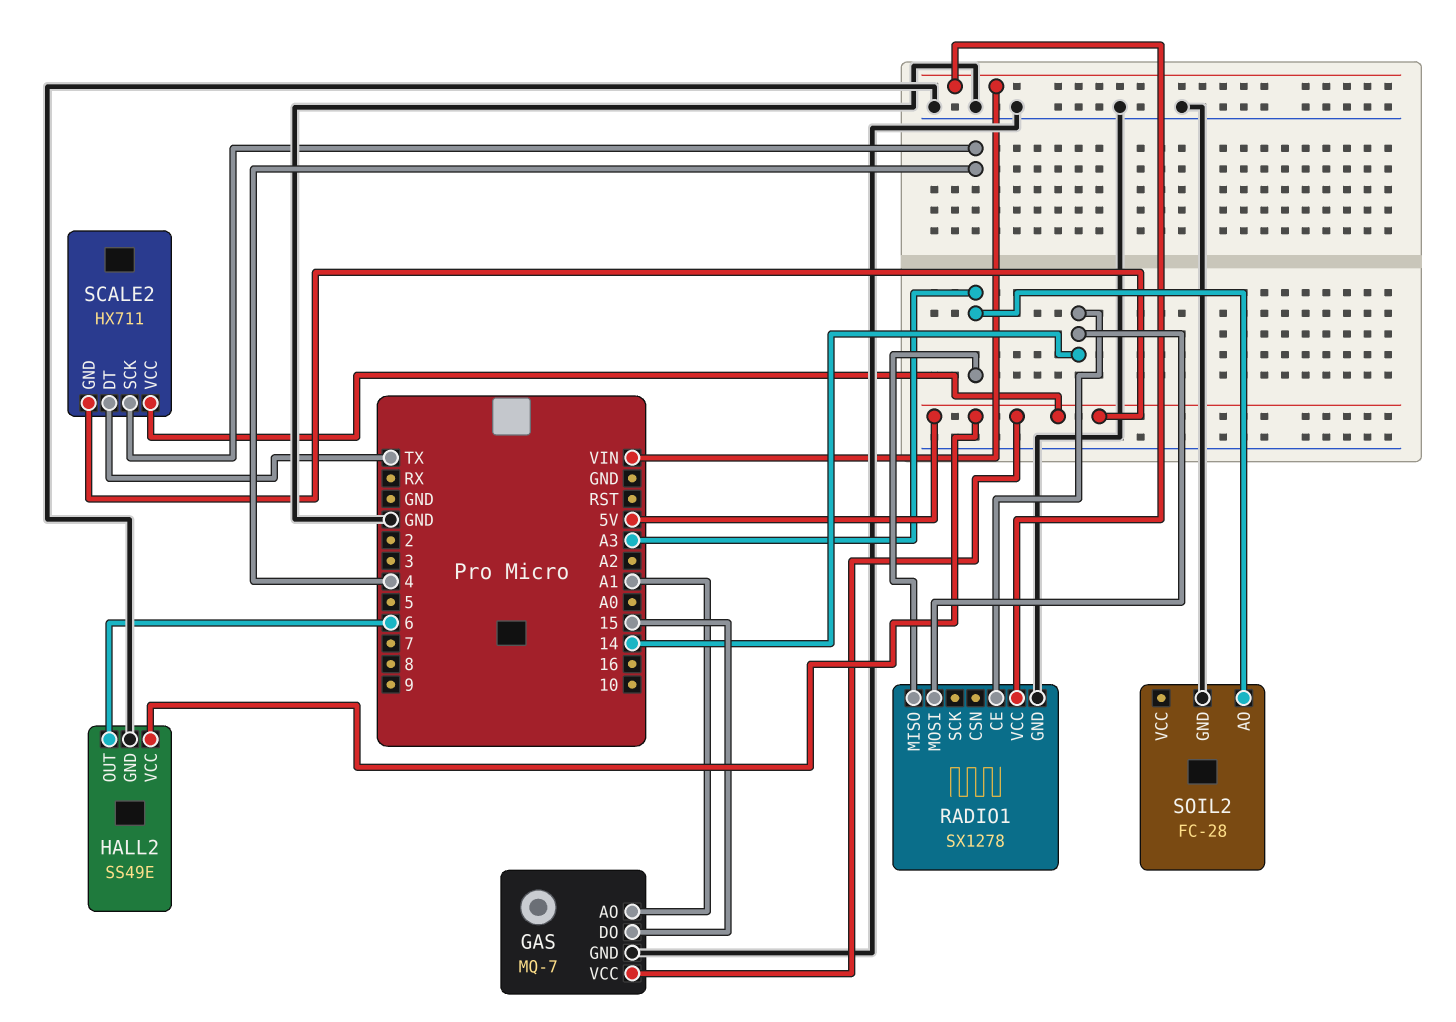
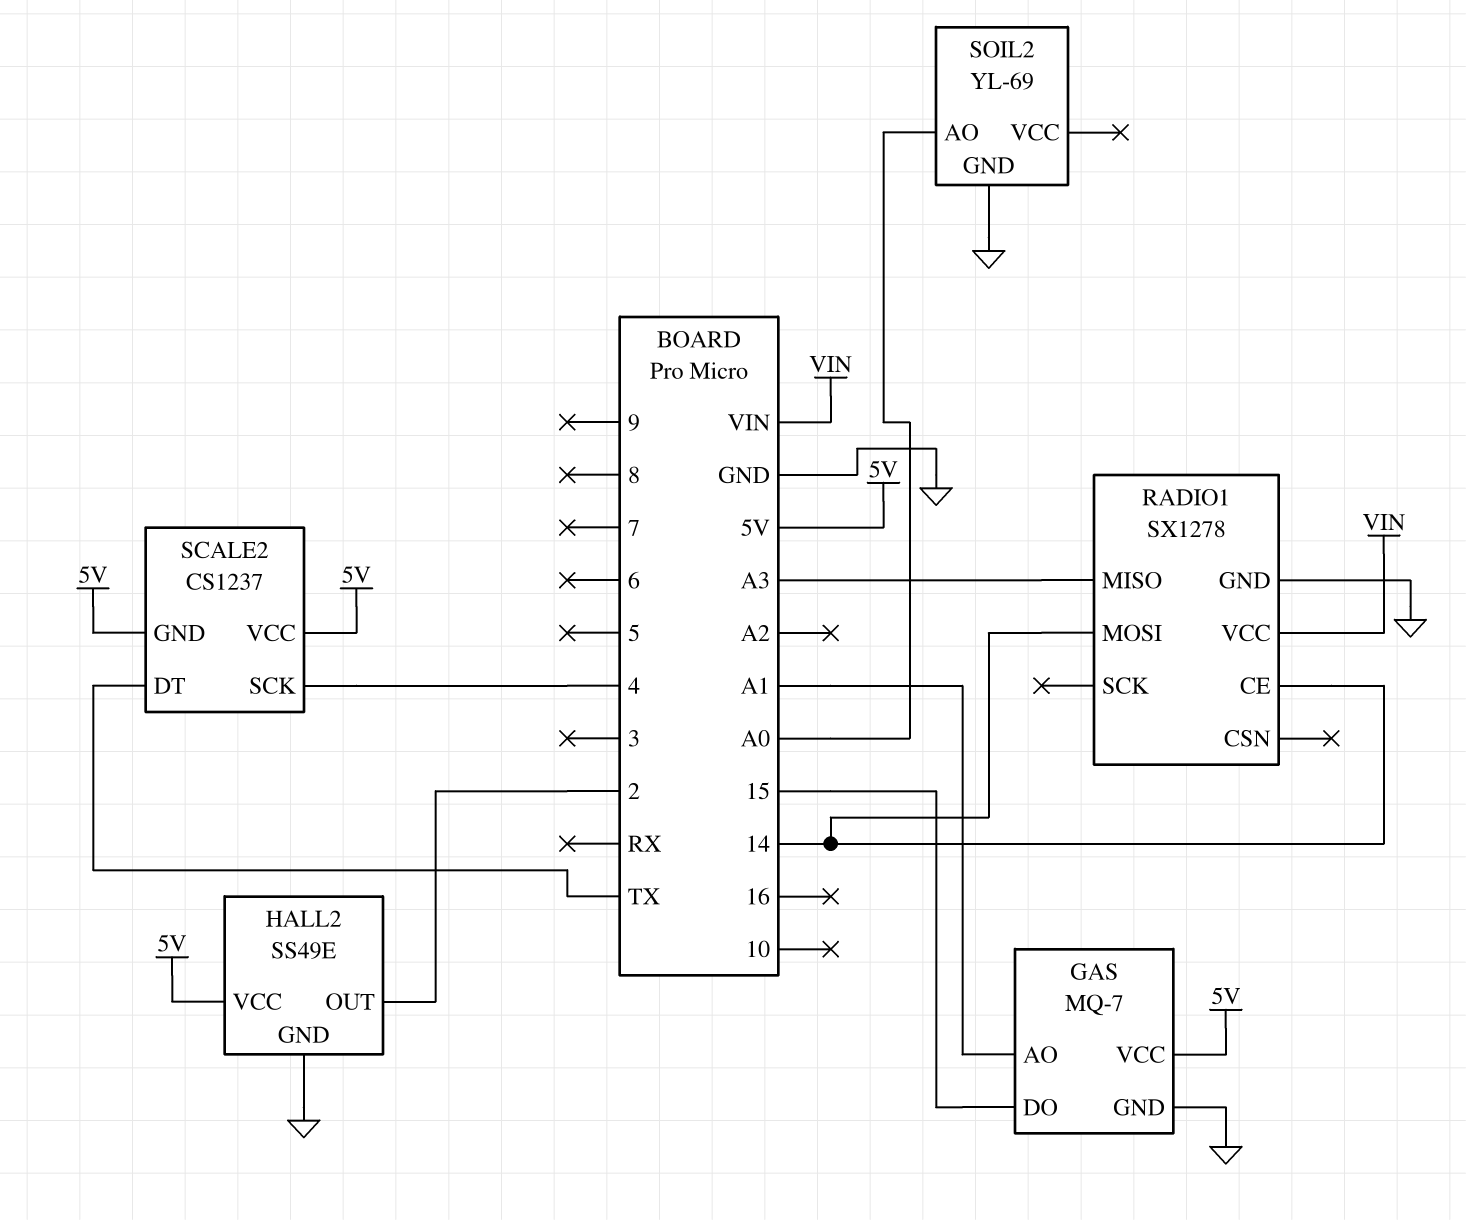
HALL2 pin OUT: 6 -> 2
SCALE2: HX711 -> CS1237
SOIL2: FC-28 -> YL-69
SOIL2 pin AO: A3 -> A0

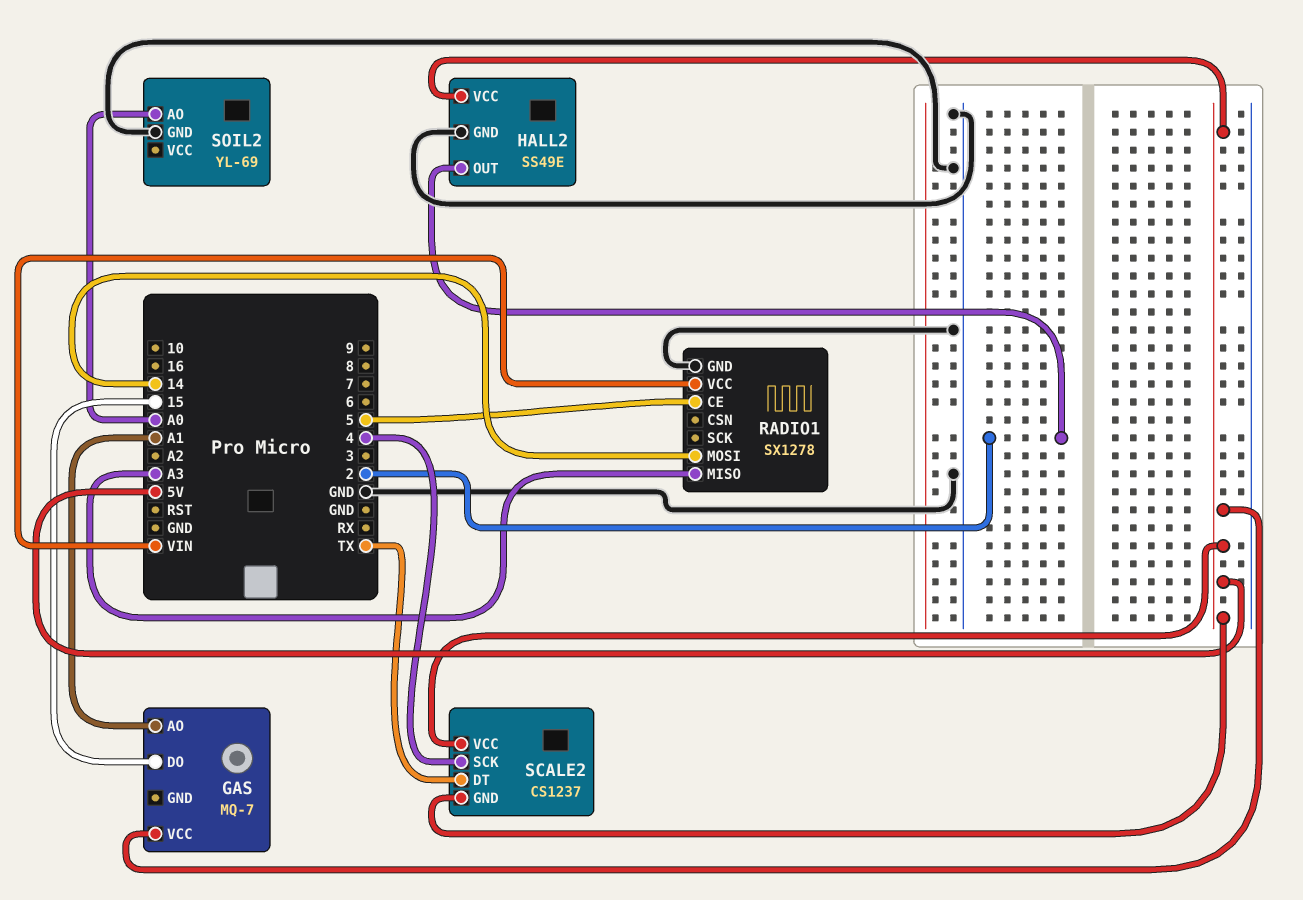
GAS pin GND: GND -> none
RADIO1 pin CE: 14 -> 5

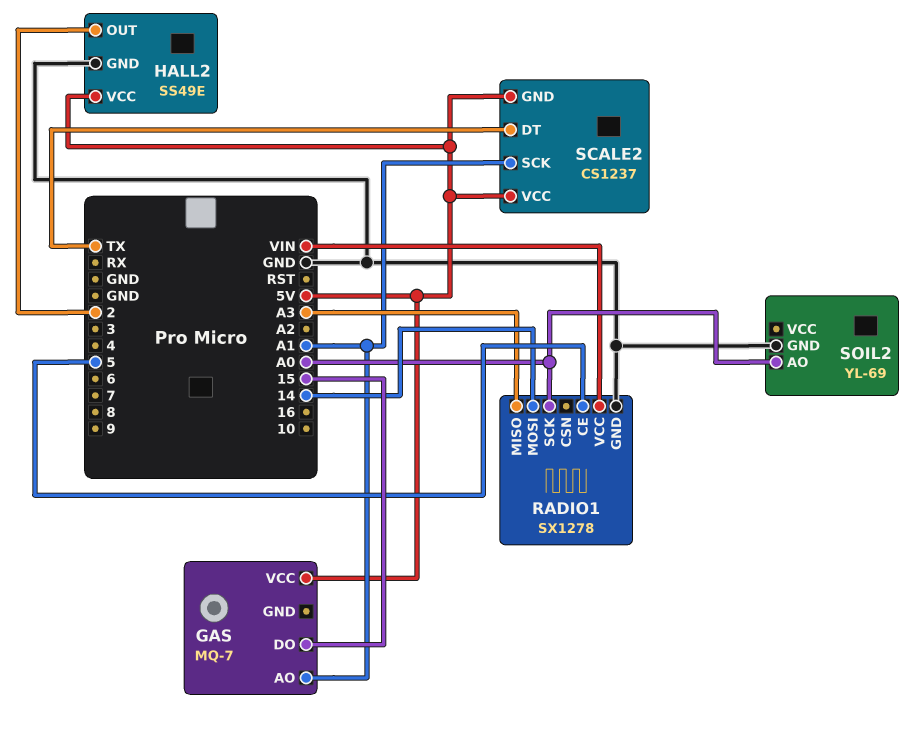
RADIO1 pin SCK: none -> A0
SCALE2 pin SCK: 4 -> A1

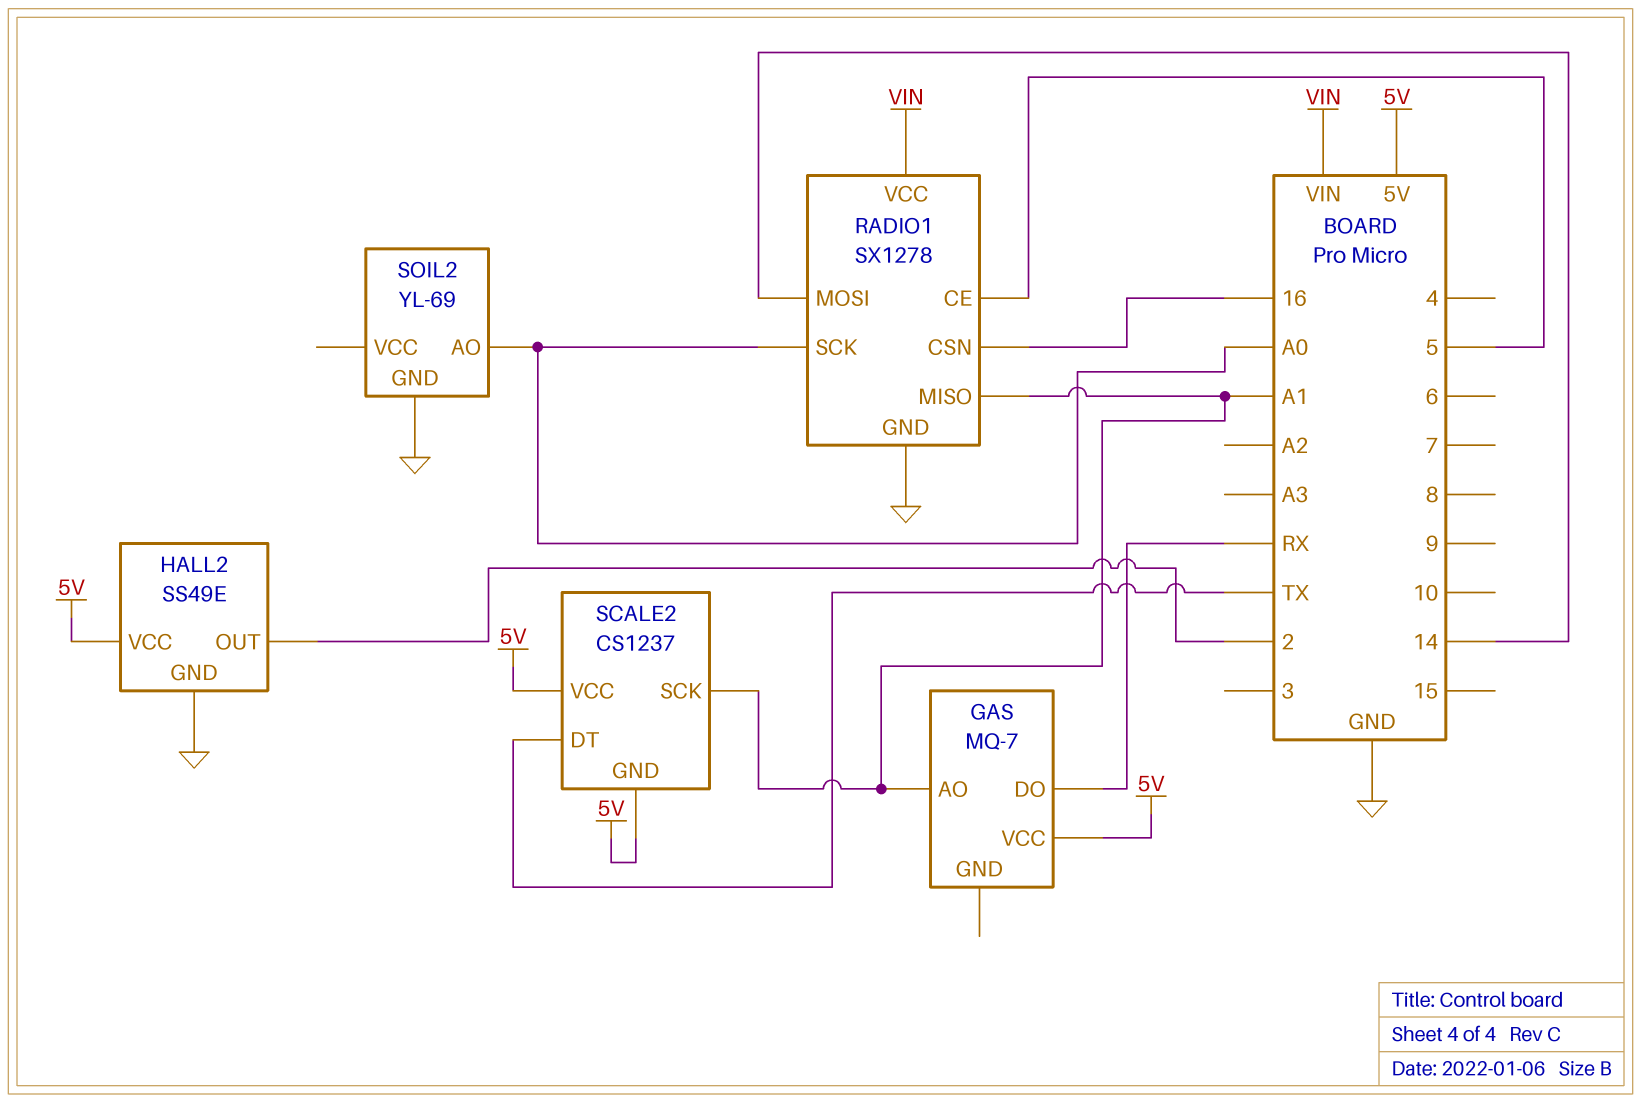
GAS pin DO: 15 -> RX
RADIO1 pin CSN: none -> 16
RADIO1 pin MISO: A3 -> A1

